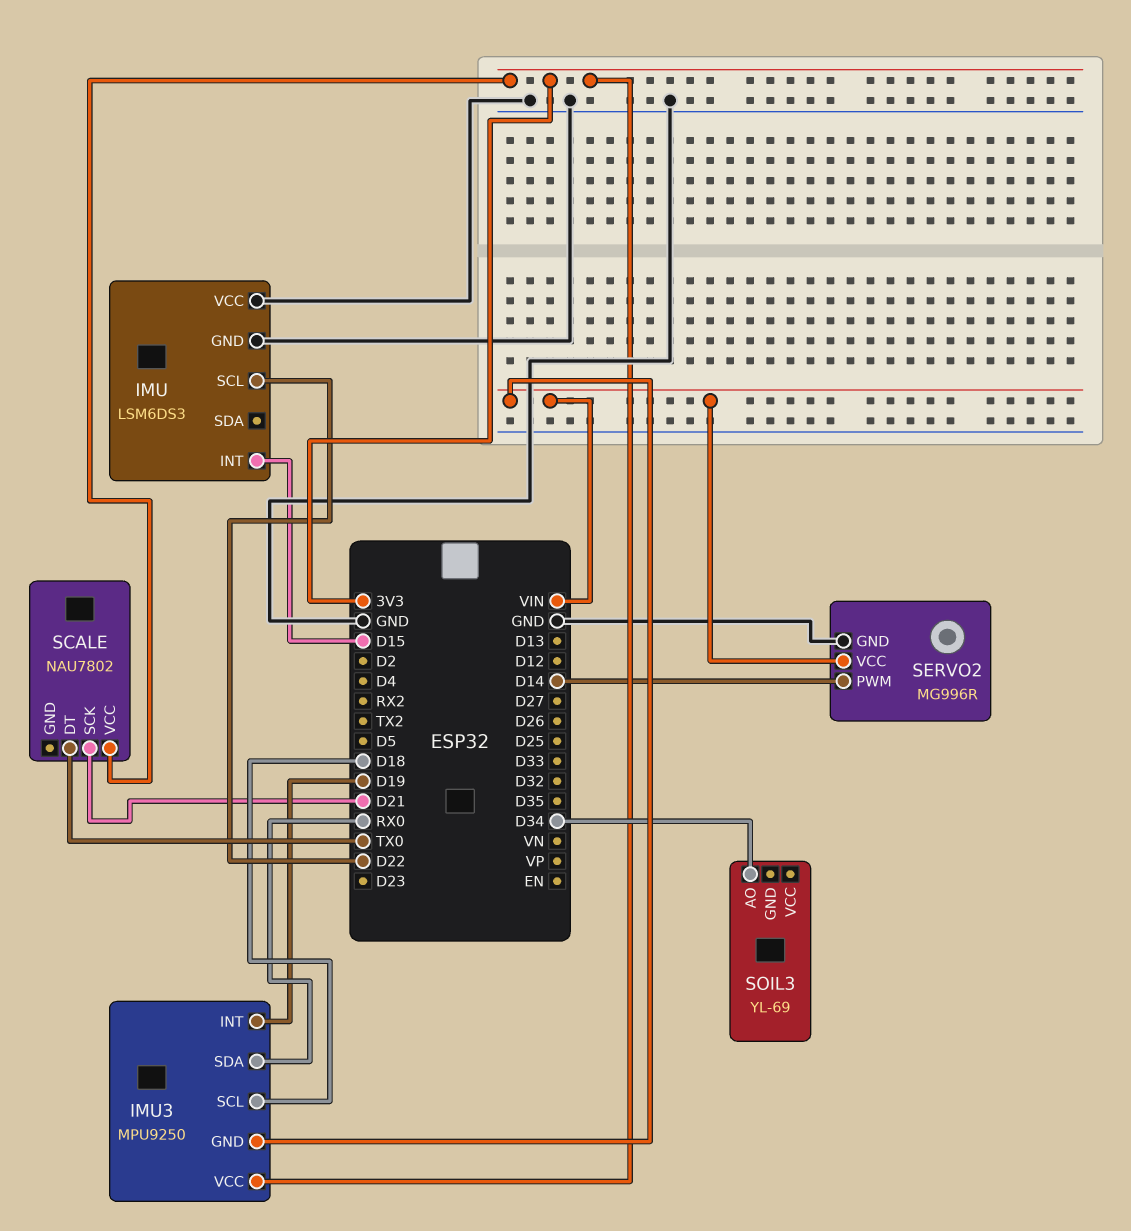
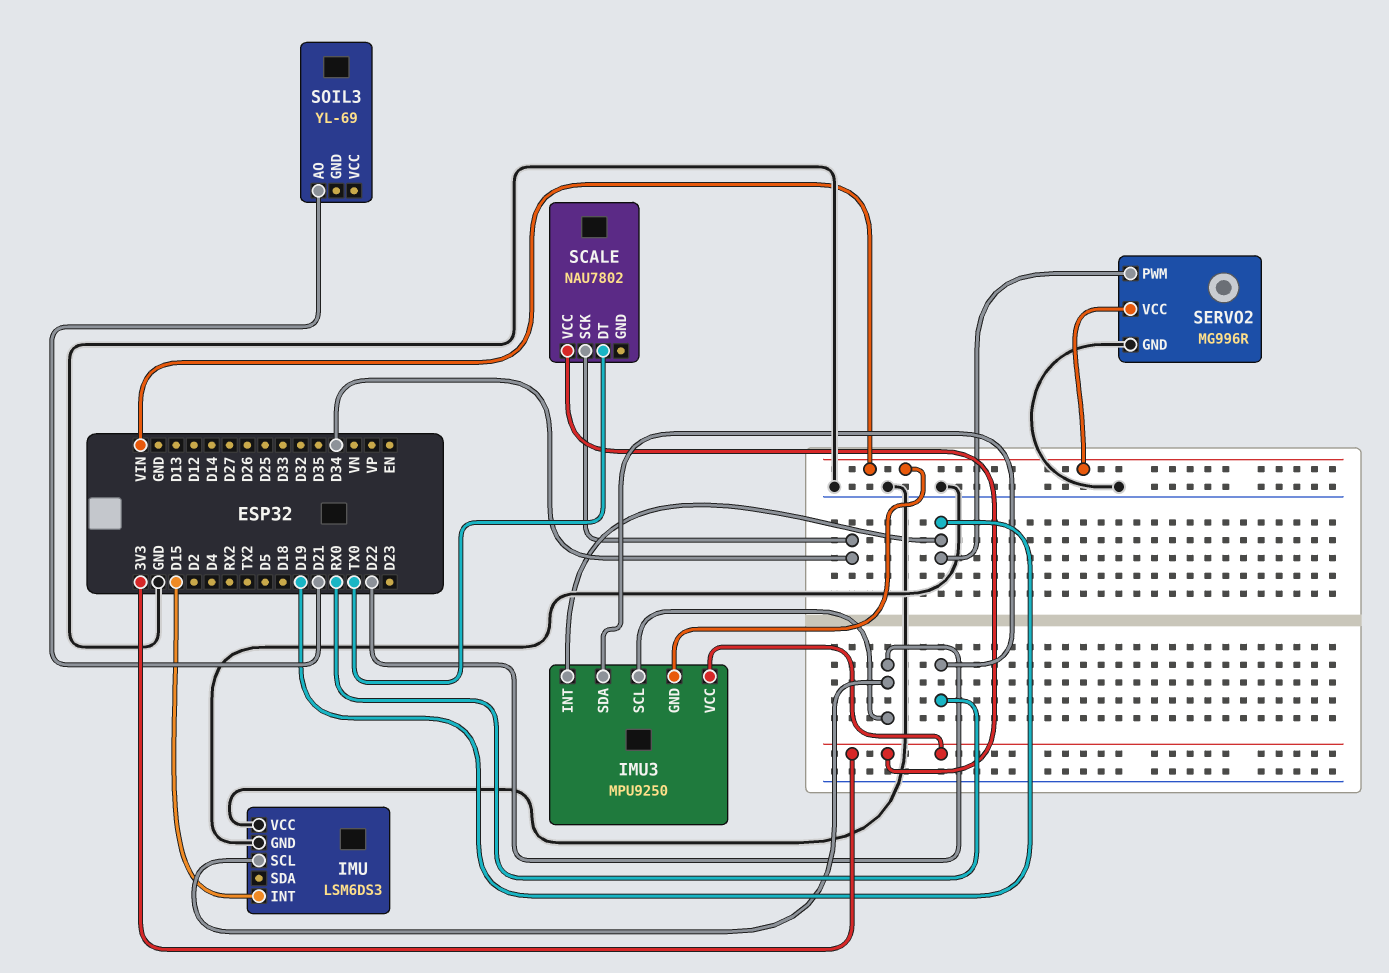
IMU3 pin SCL: D18 -> D22
SCALE pin SCK: D21 -> D34
SERVO2 pin PWM: D14 -> D19
SOIL3 pin AO: D34 -> D21

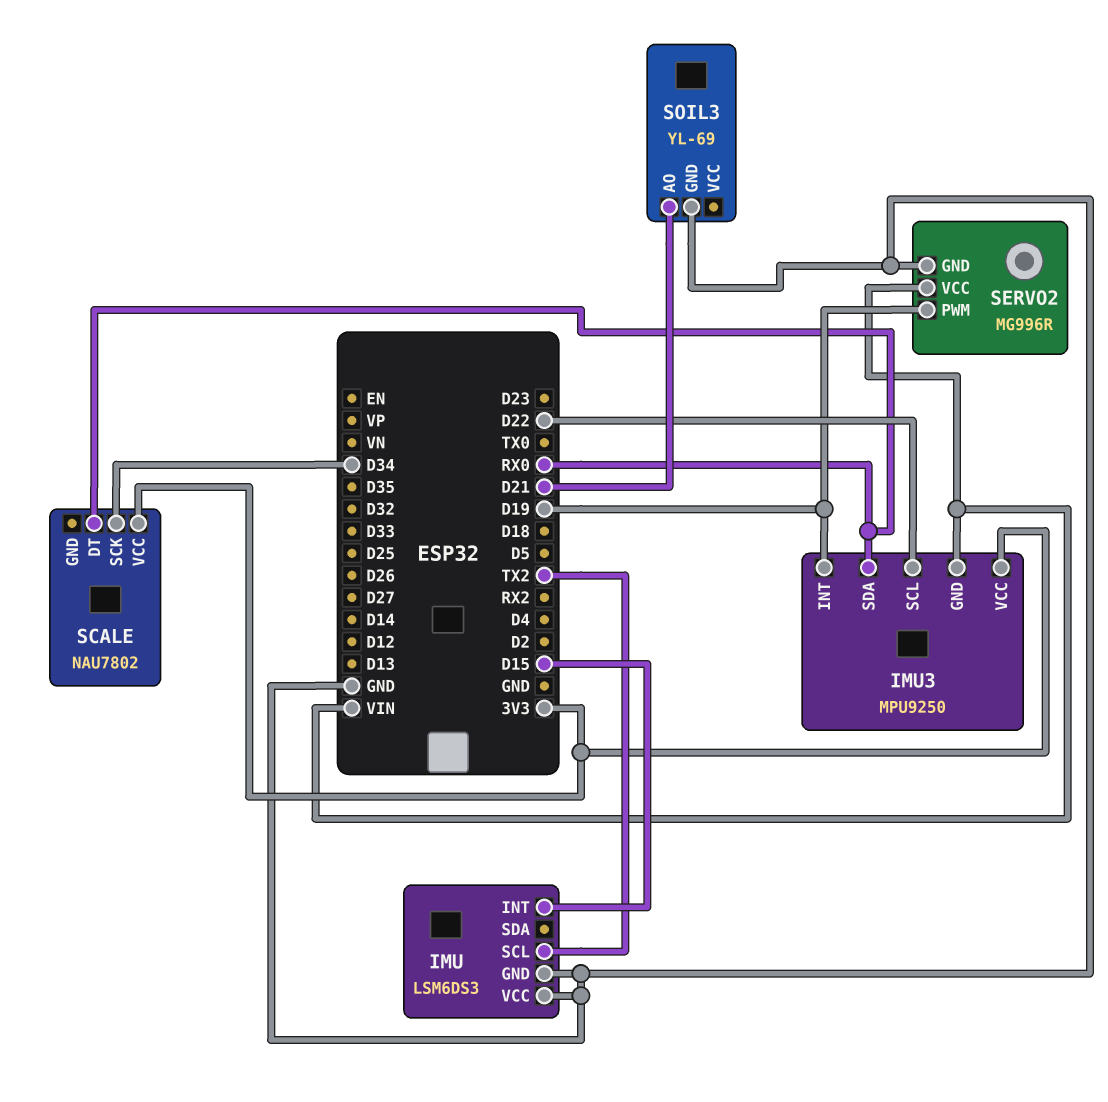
IMU pin SCL: D22 -> TX2
SCALE pin DT: TX0 -> RX0
SOIL3 pin GND: none -> GND

